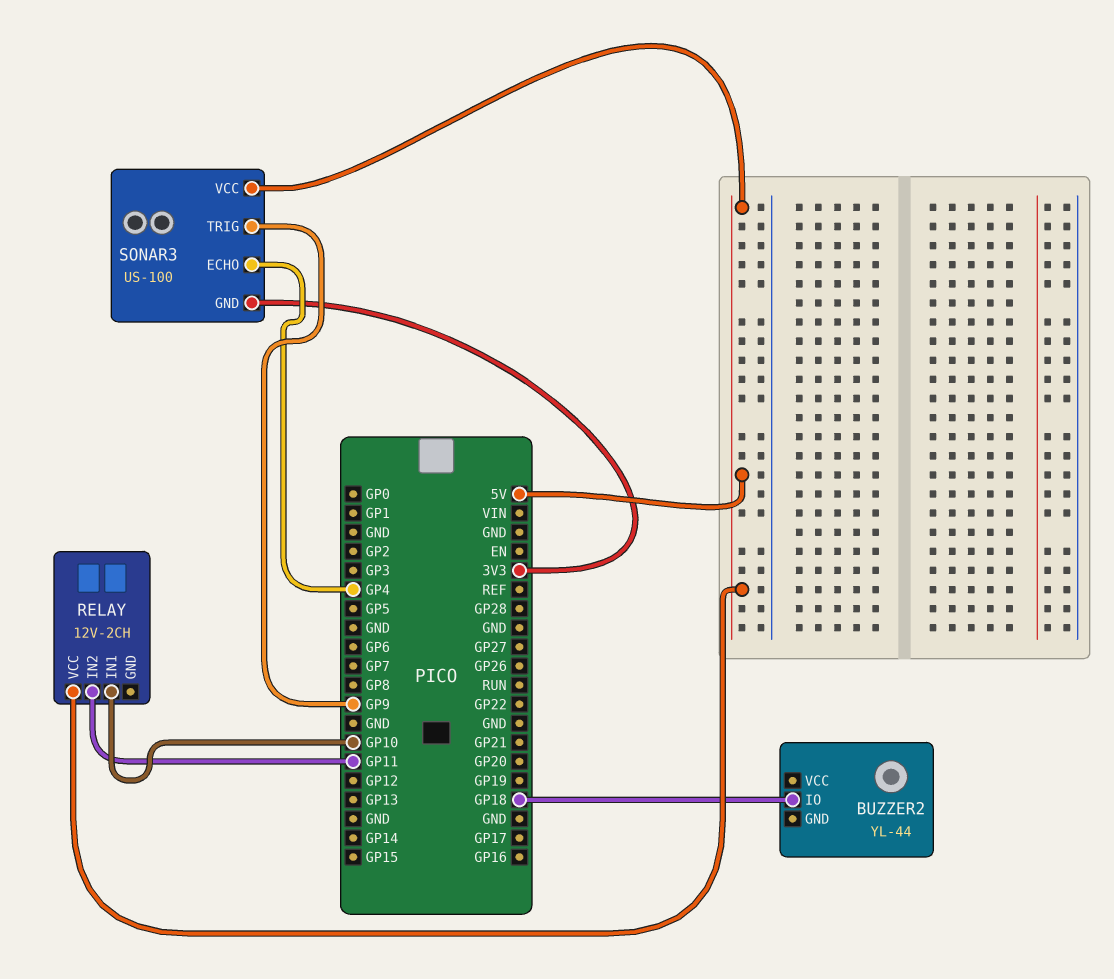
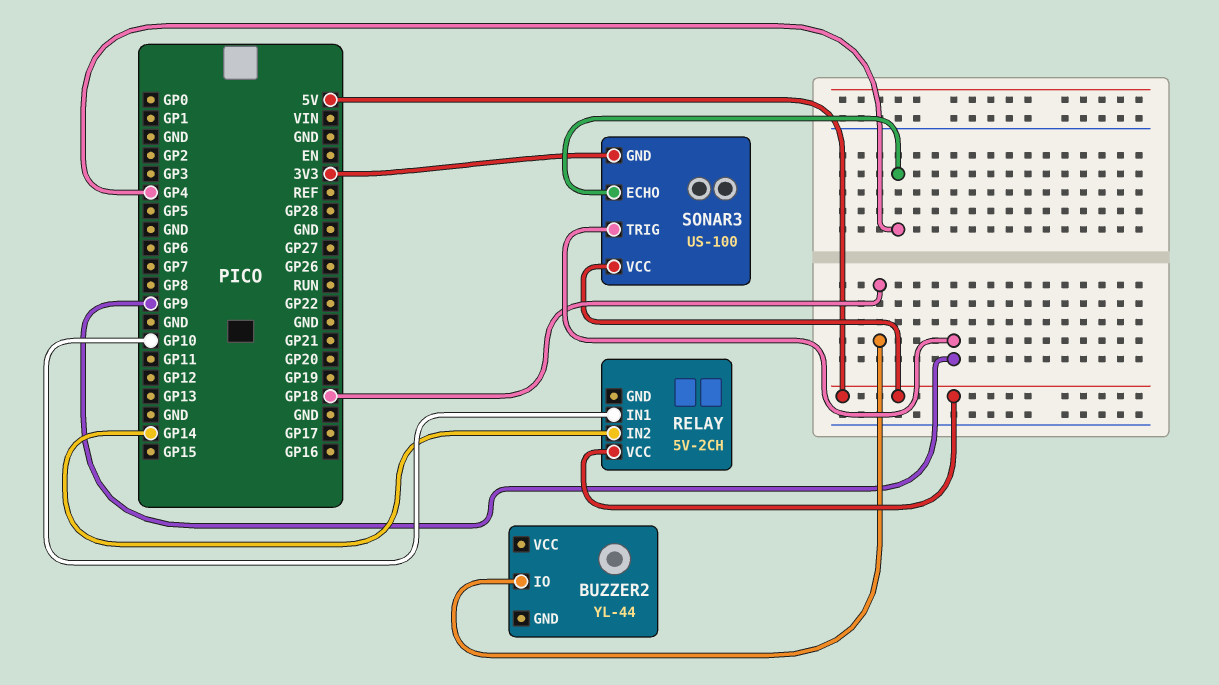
RELAY: 12V-2CH -> 5V-2CH
RELAY pin IN2: GP11 -> GP14

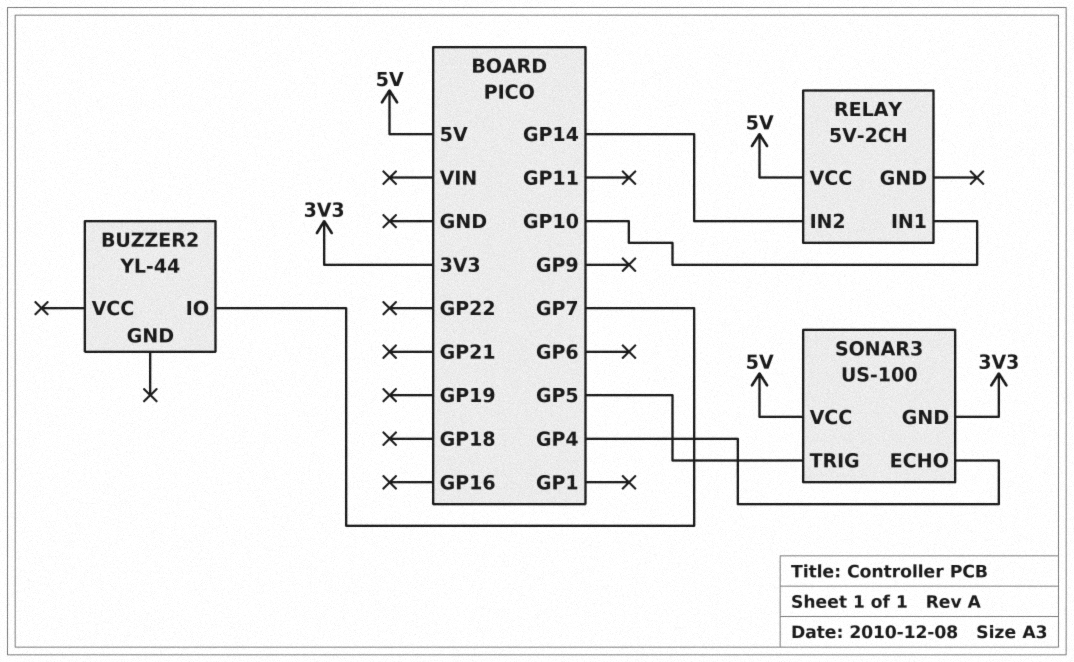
BUZZER2 pin IO: GP18 -> GP7
SONAR3 pin TRIG: GP9 -> GP5

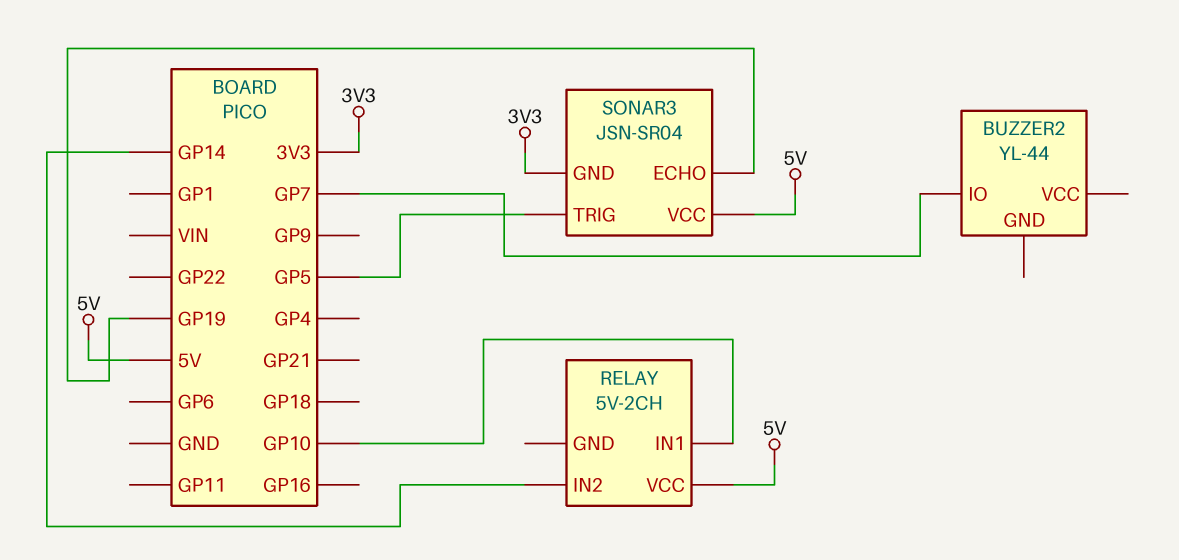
SONAR3: US-100 -> JSN-SR04
SONAR3 pin ECHO: GP4 -> GP19

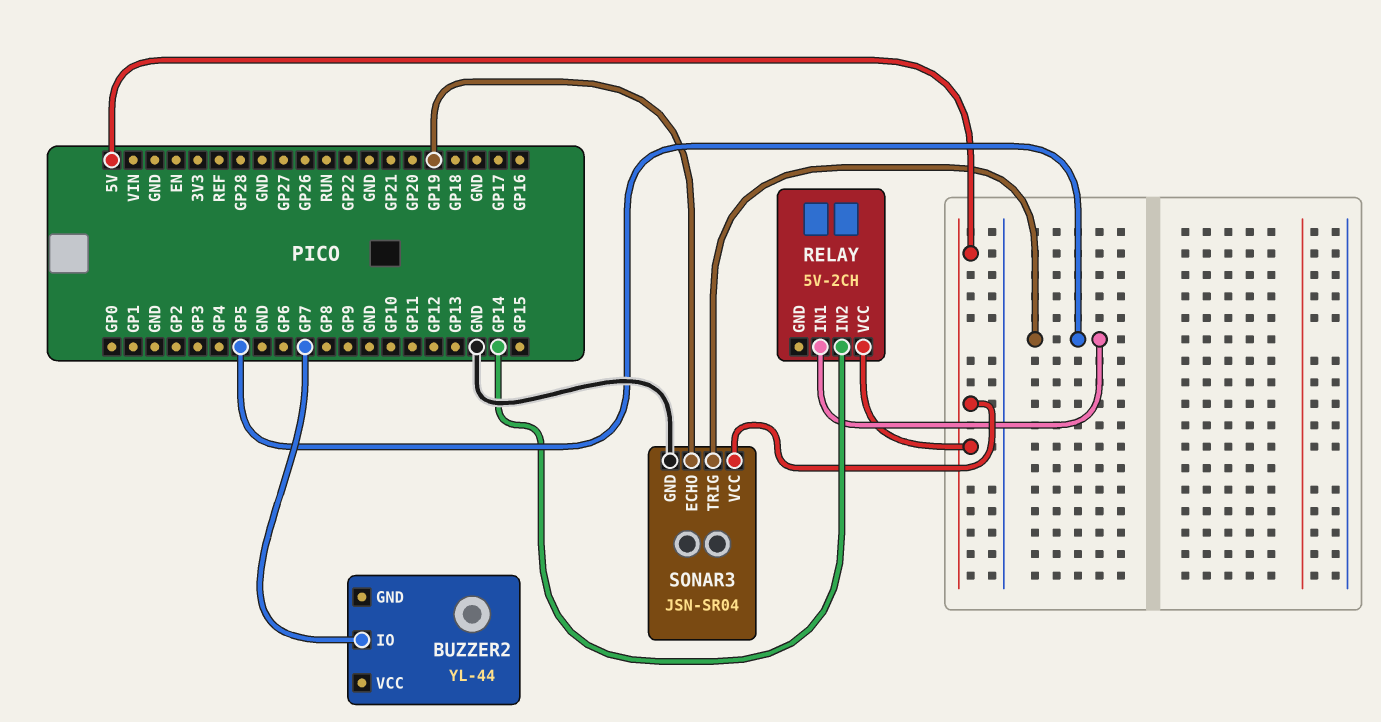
RELAY pin IN1: GP10 -> GP5
SONAR3 pin GND: 3V3 -> GND

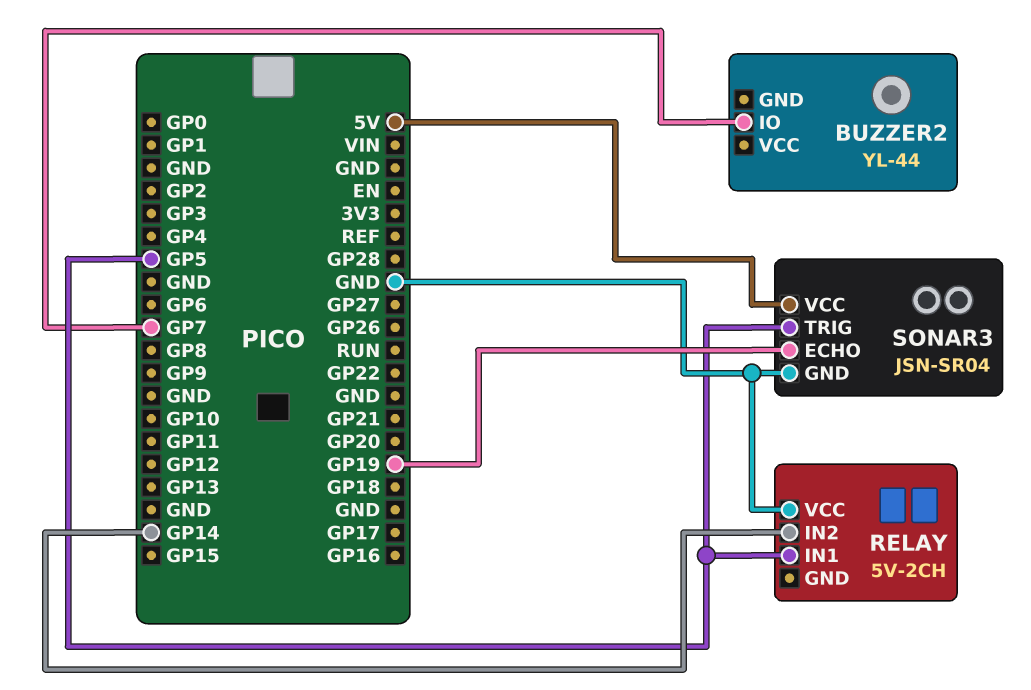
RELAY pin VCC: 5V -> GND

